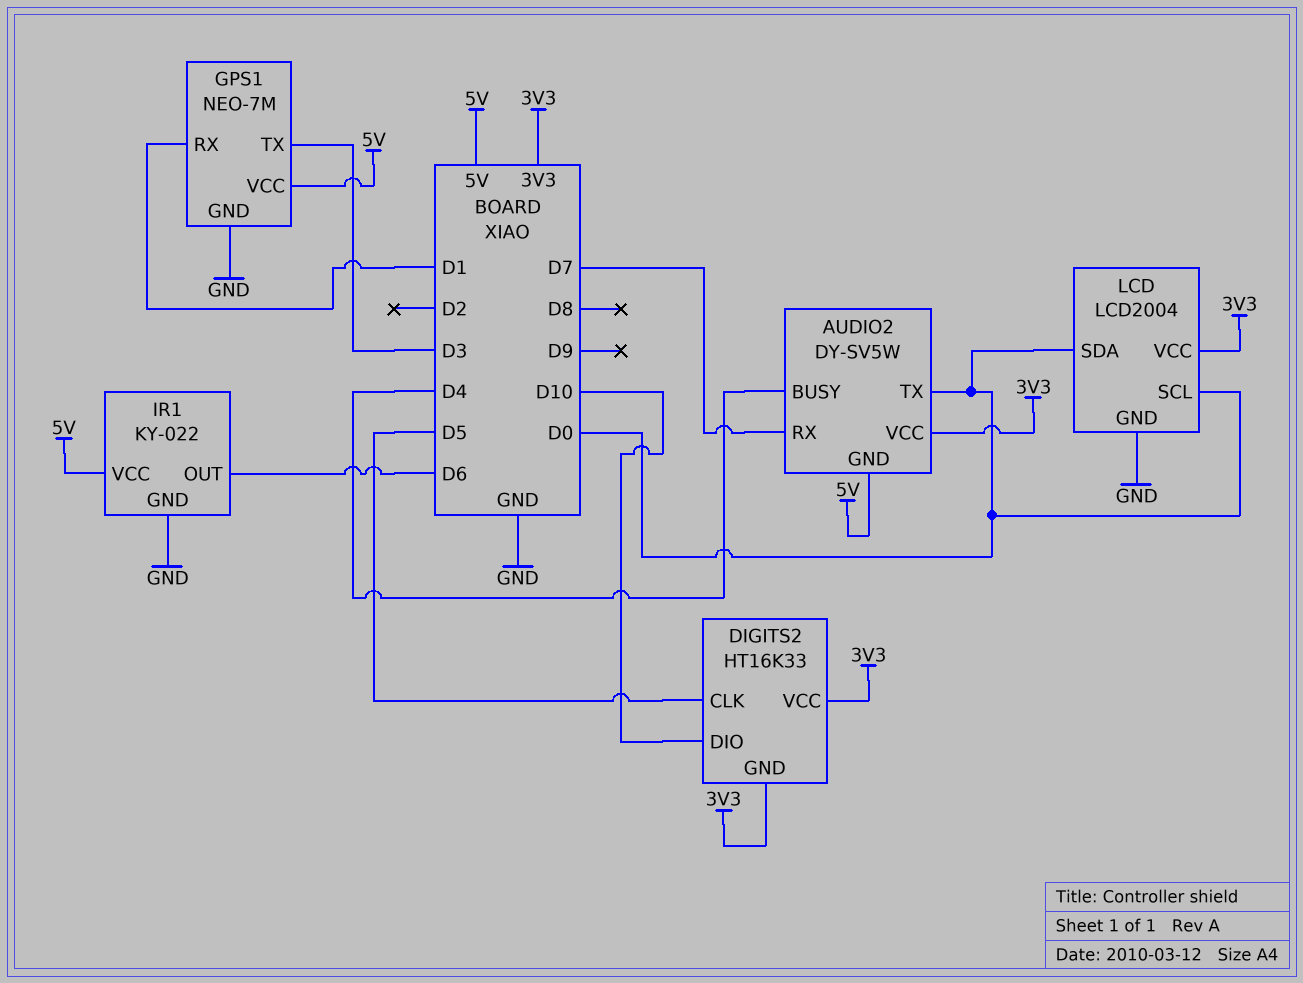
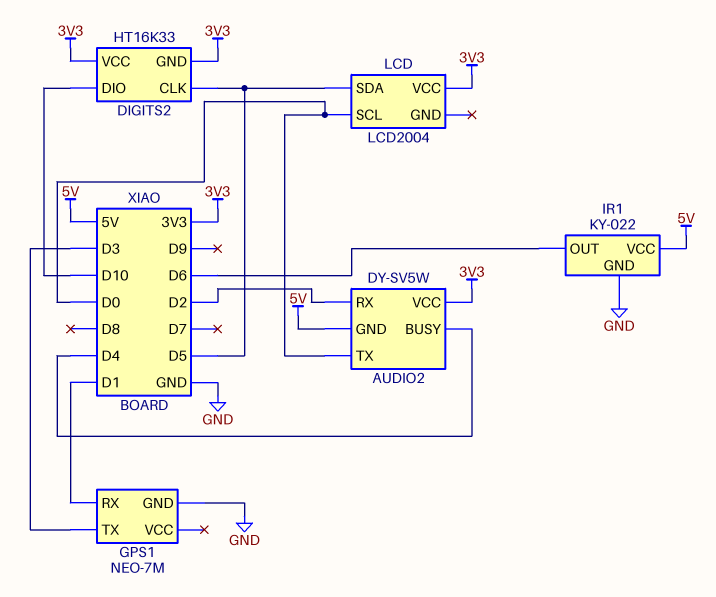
AUDIO2 pin RX: D7 -> D2
GPS1 pin VCC: 5V -> none
LCD pin GND: GND -> none
LCD pin SDA: D0 -> D5

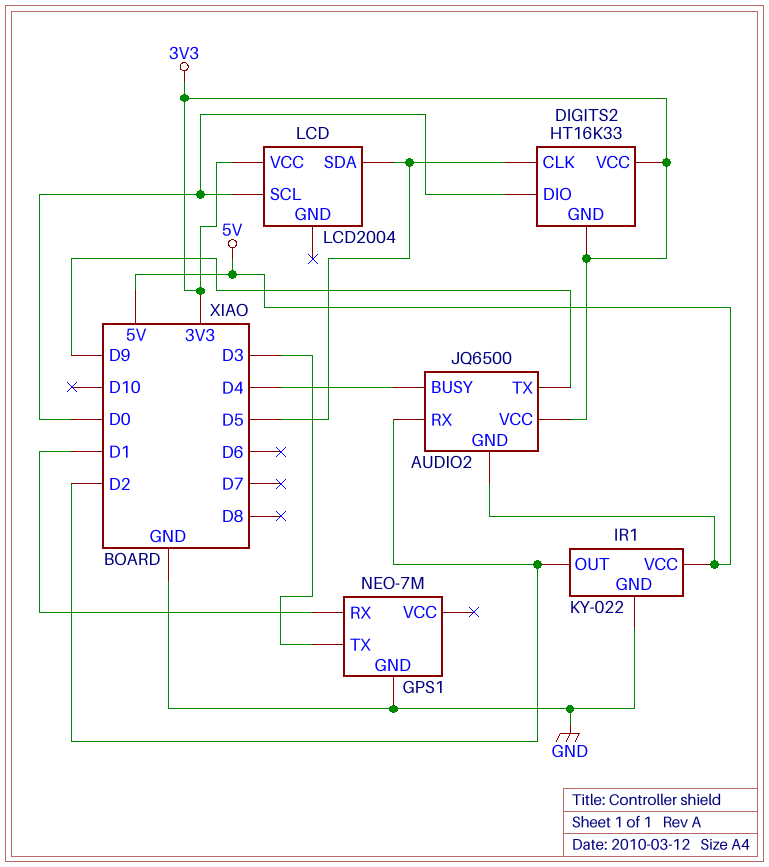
AUDIO2: DY-SV5W -> JQ6500
AUDIO2 pin TX: D0 -> D9
DIGITS2 pin DIO: D10 -> D0
IR1 pin OUT: D6 -> D2

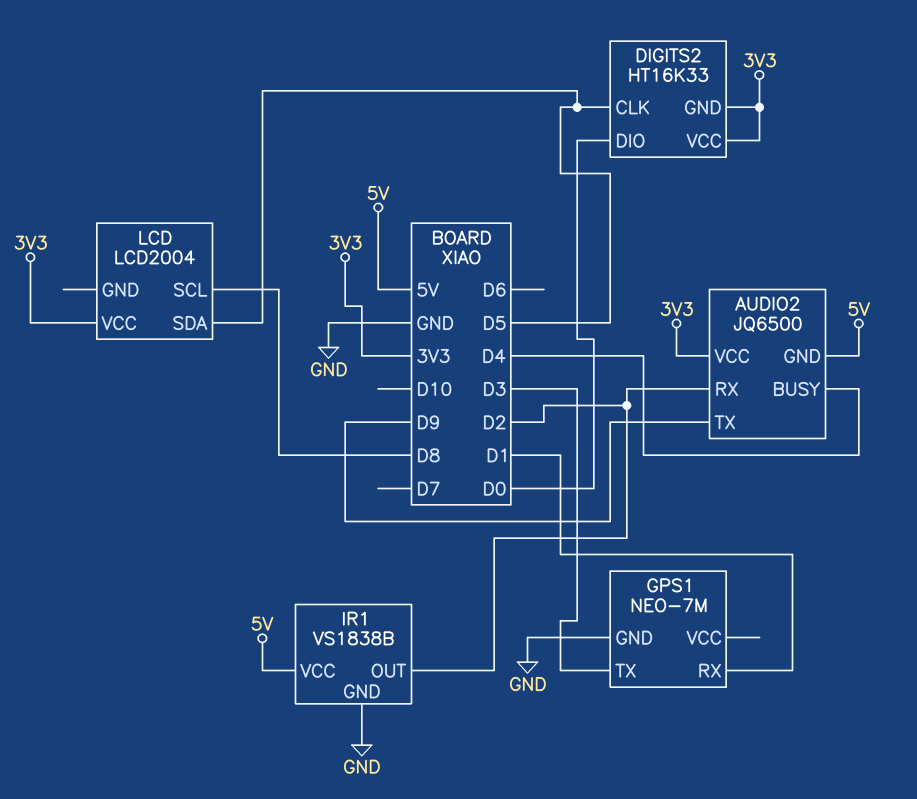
IR1: KY-022 -> VS1838B
LCD pin SCL: D0 -> D8

